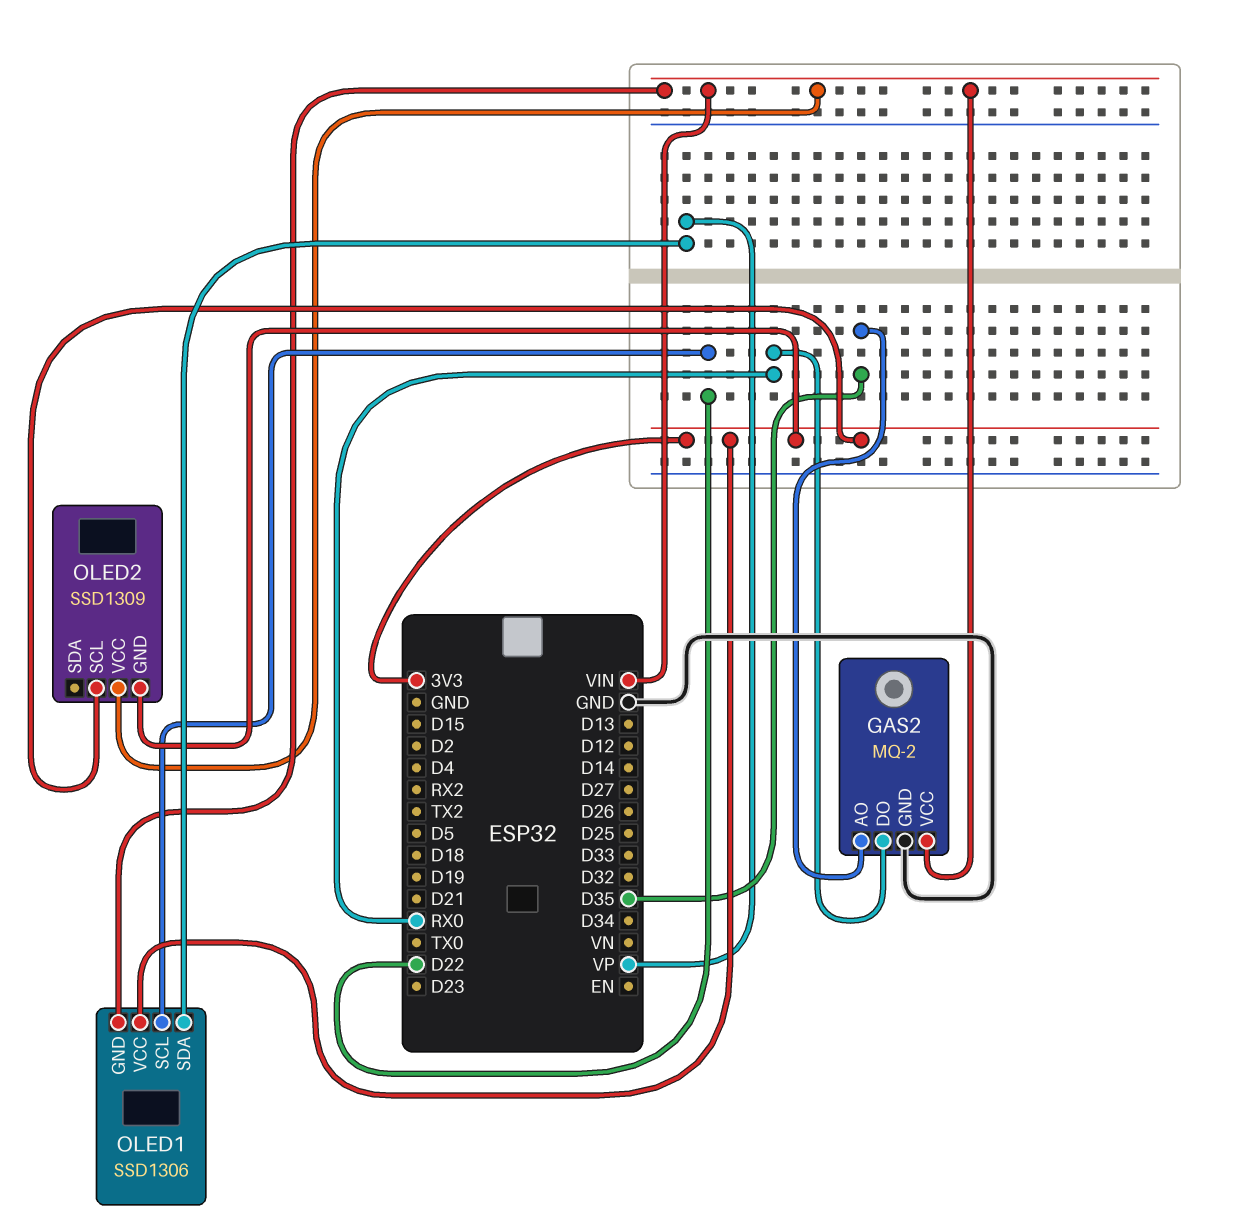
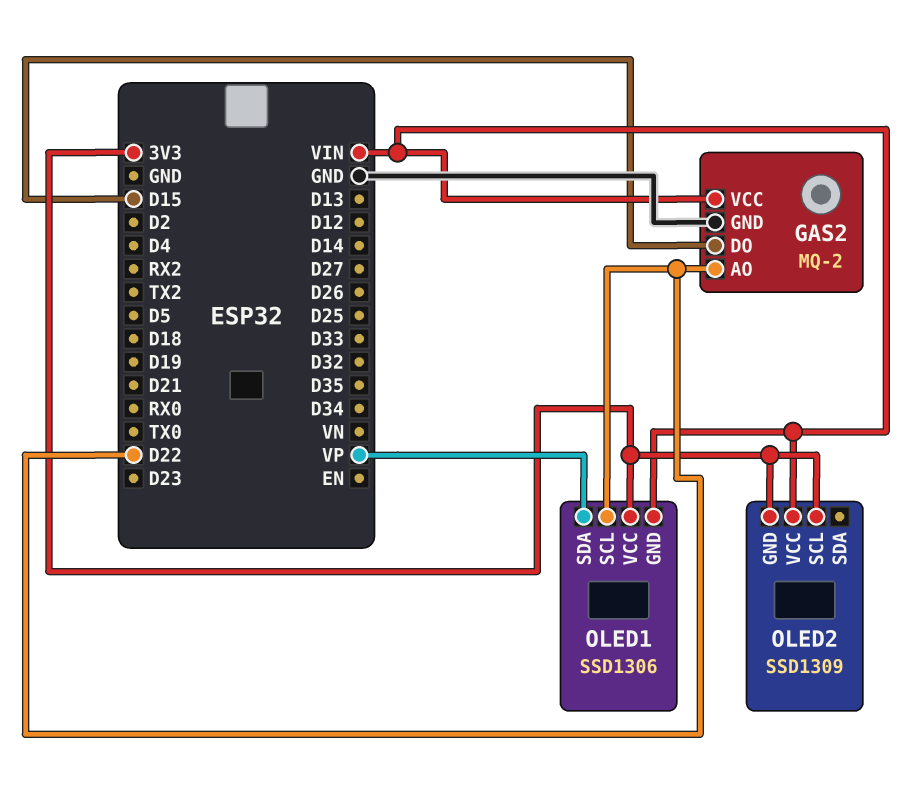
GAS2 pin AO: D35 -> D22
GAS2 pin DO: RX0 -> D15

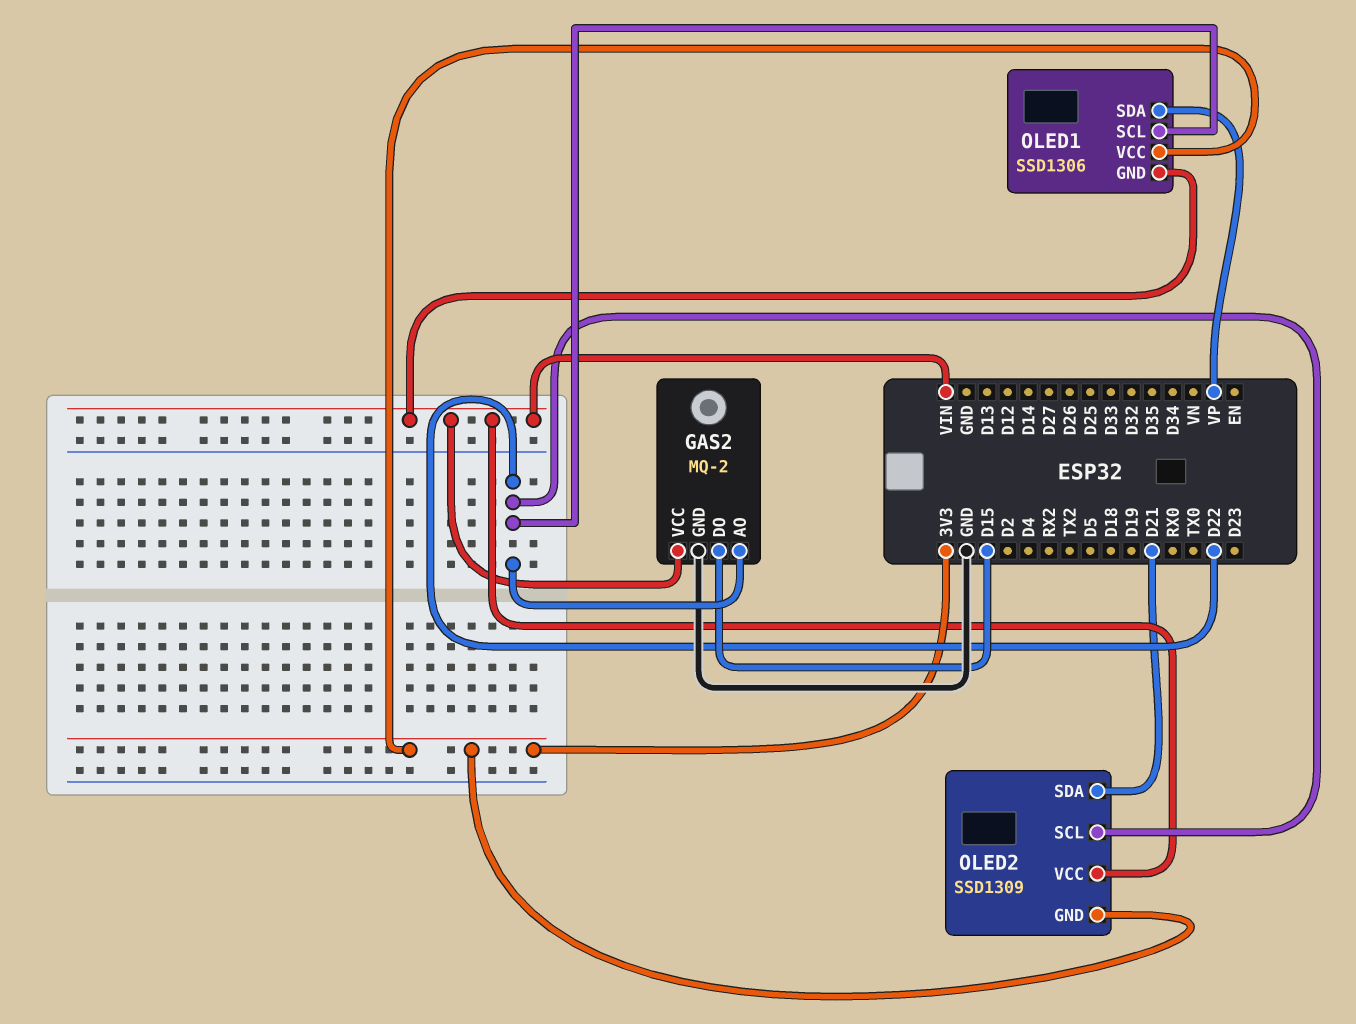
OLED2 pin SCL: 3V3 -> D22
OLED2 pin SDA: none -> D21

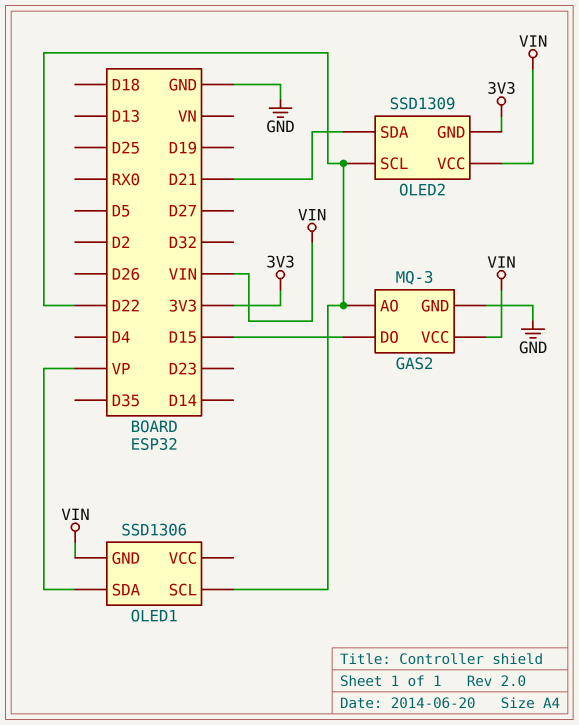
GAS2: MQ-2 -> MQ-3
OLED1 pin VCC: 3V3 -> none

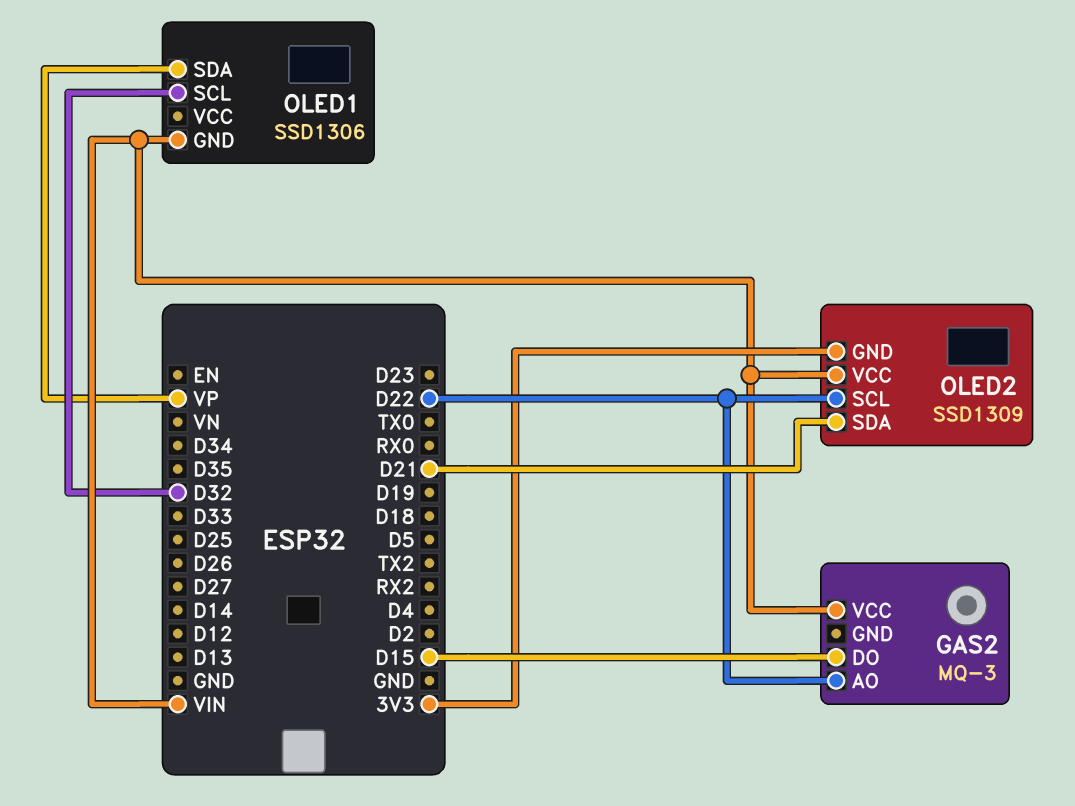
GAS2 pin GND: GND -> none
OLED1 pin SCL: D22 -> D32

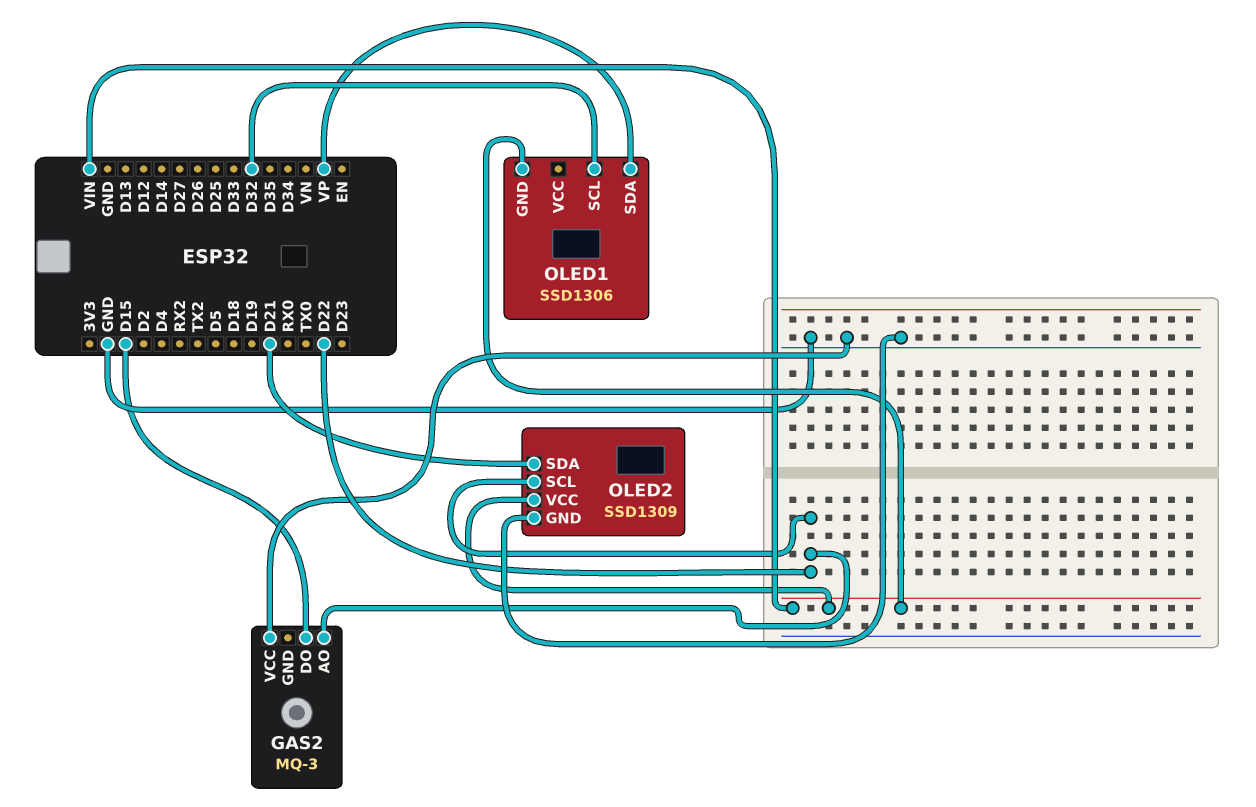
GAS2 pin VCC: VIN -> GND
OLED2 pin GND: 3V3 -> GND

